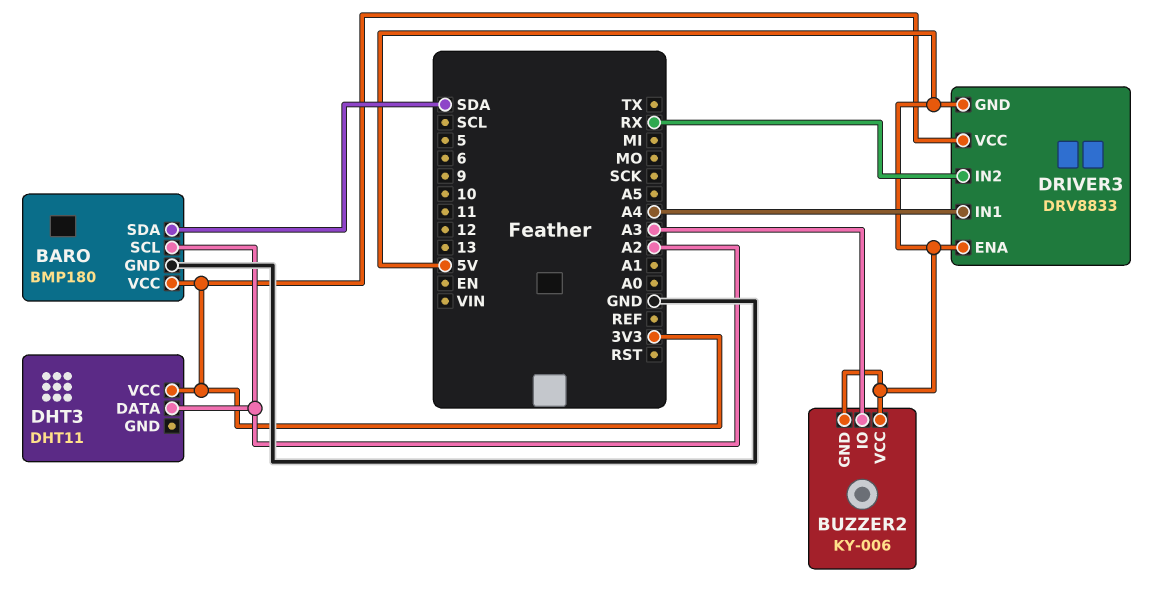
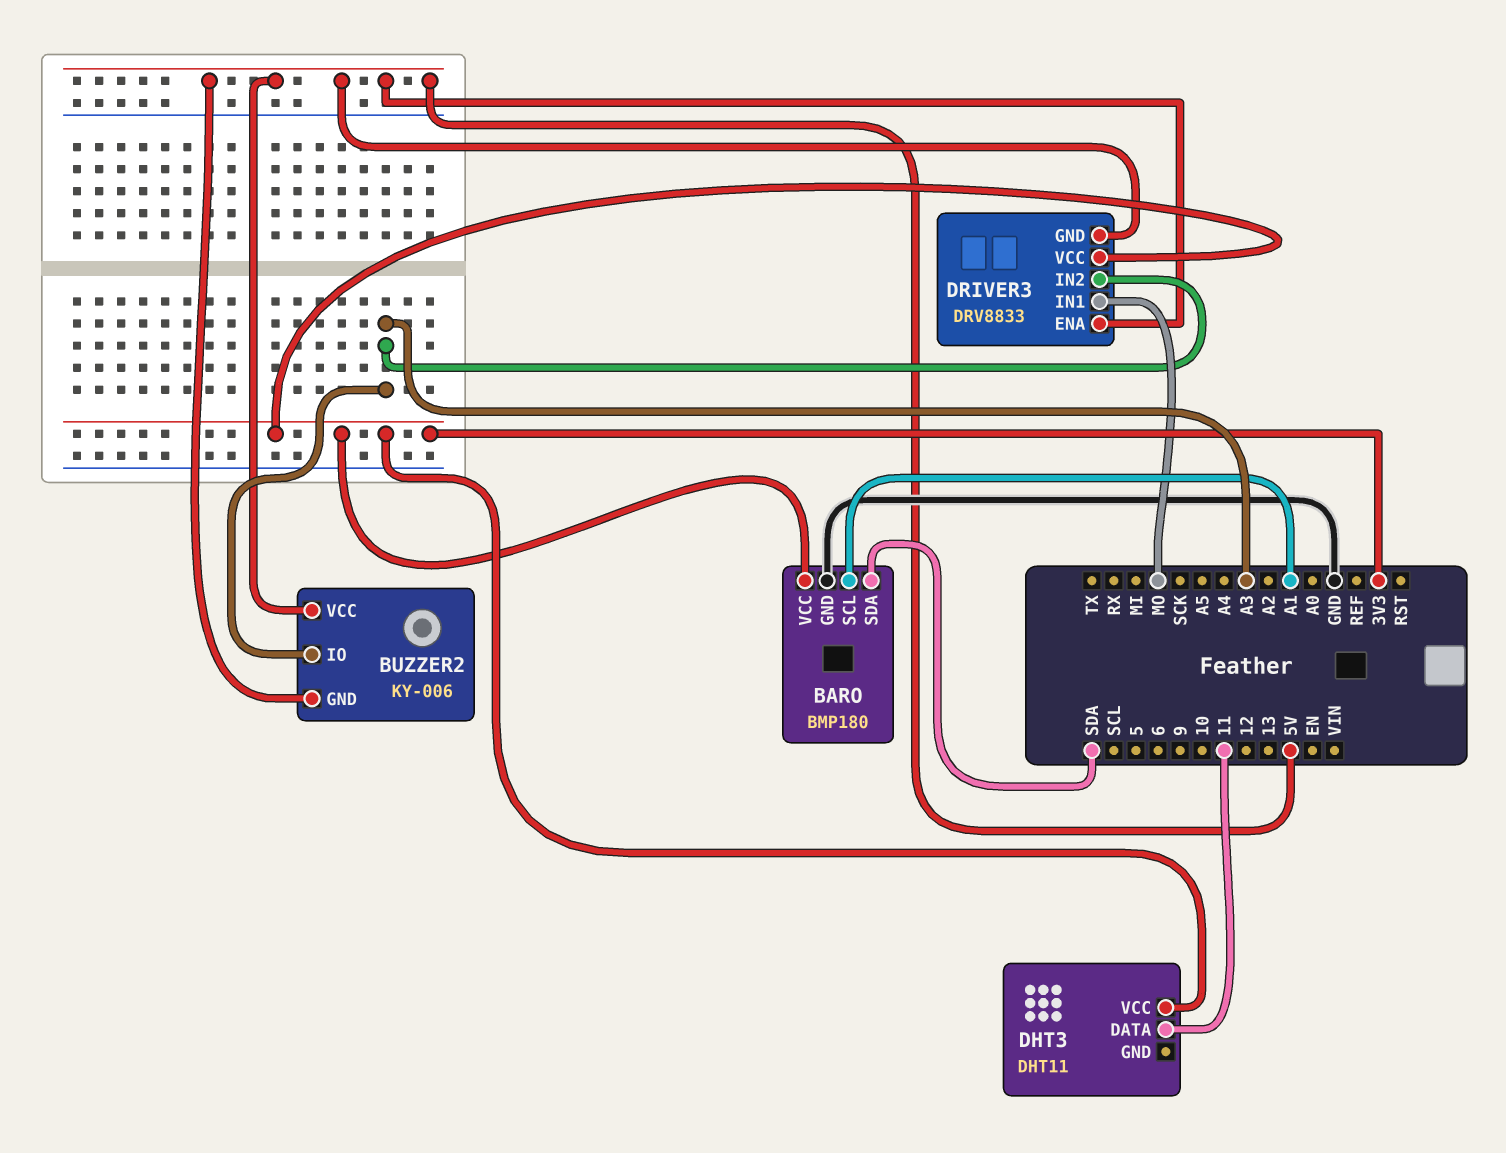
BARO pin SCL: A2 -> A1
DHT3 pin DATA: A2 -> 11
DRIVER3 pin IN1: A4 -> MO
DRIVER3 pin IN2: RX -> A3

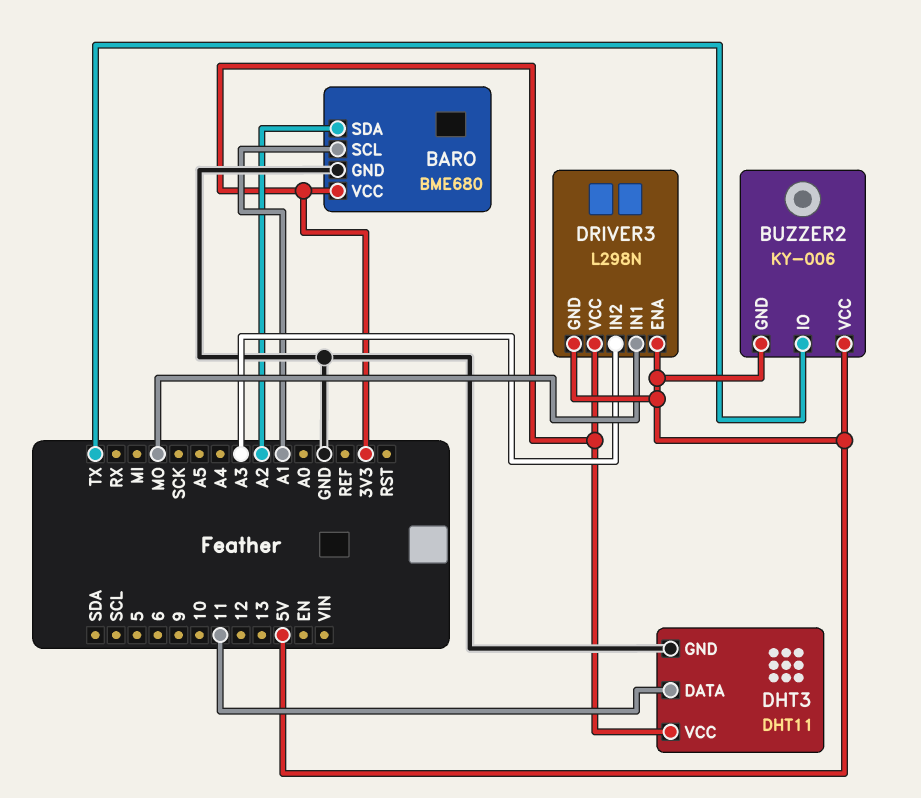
BARO: BMP180 -> BME680
BARO pin SDA: SDA -> A2
BUZZER2 pin IO: A3 -> TX
DHT3 pin GND: none -> GND
DRIVER3: DRV8833 -> L298N

